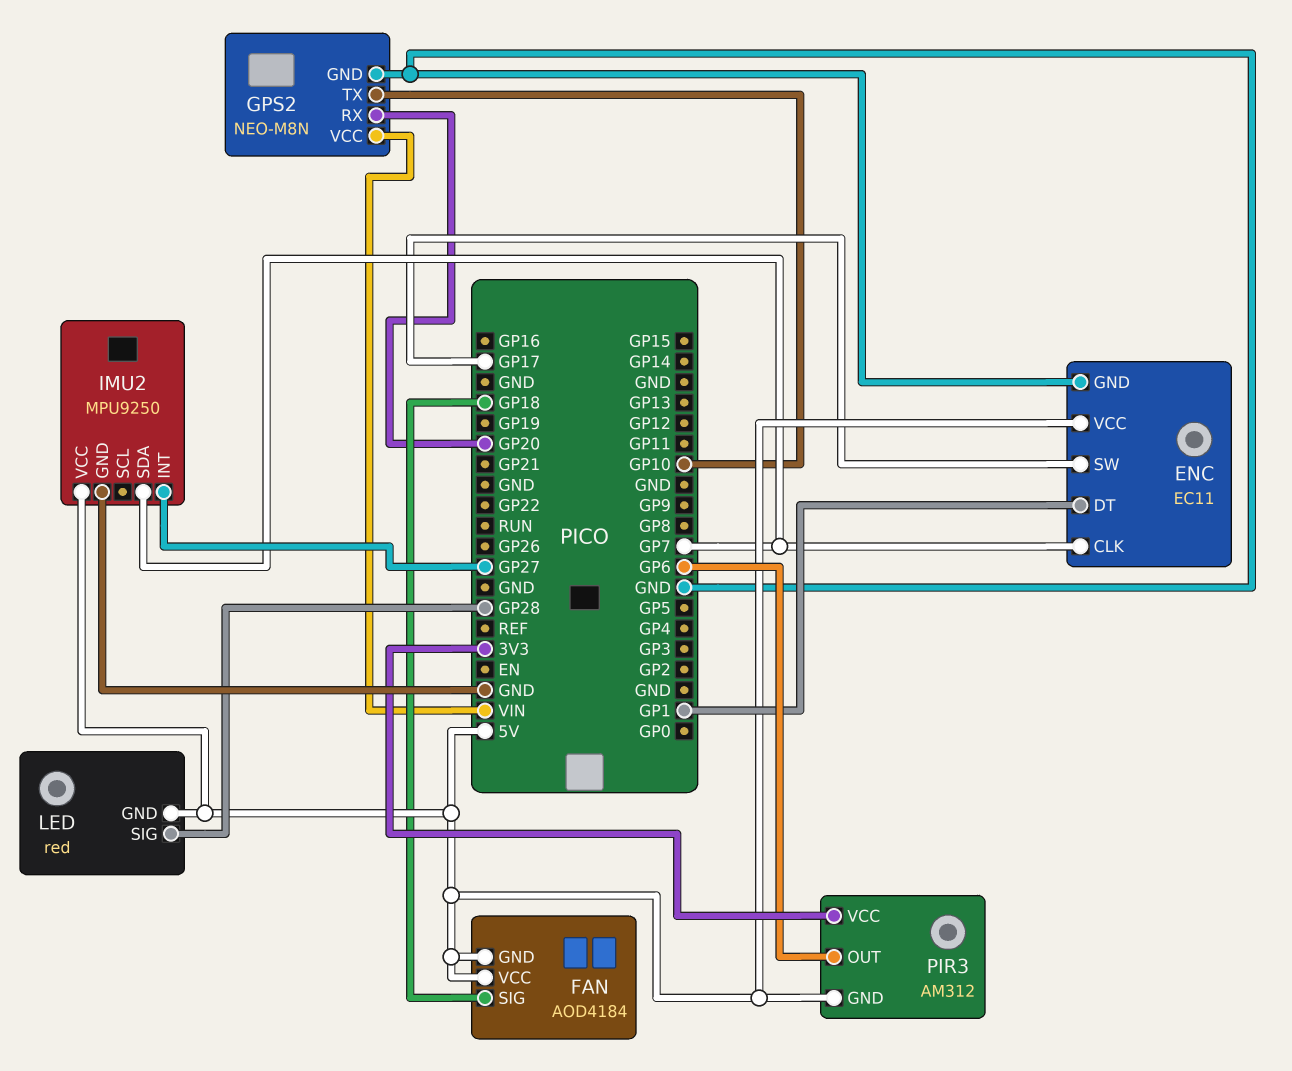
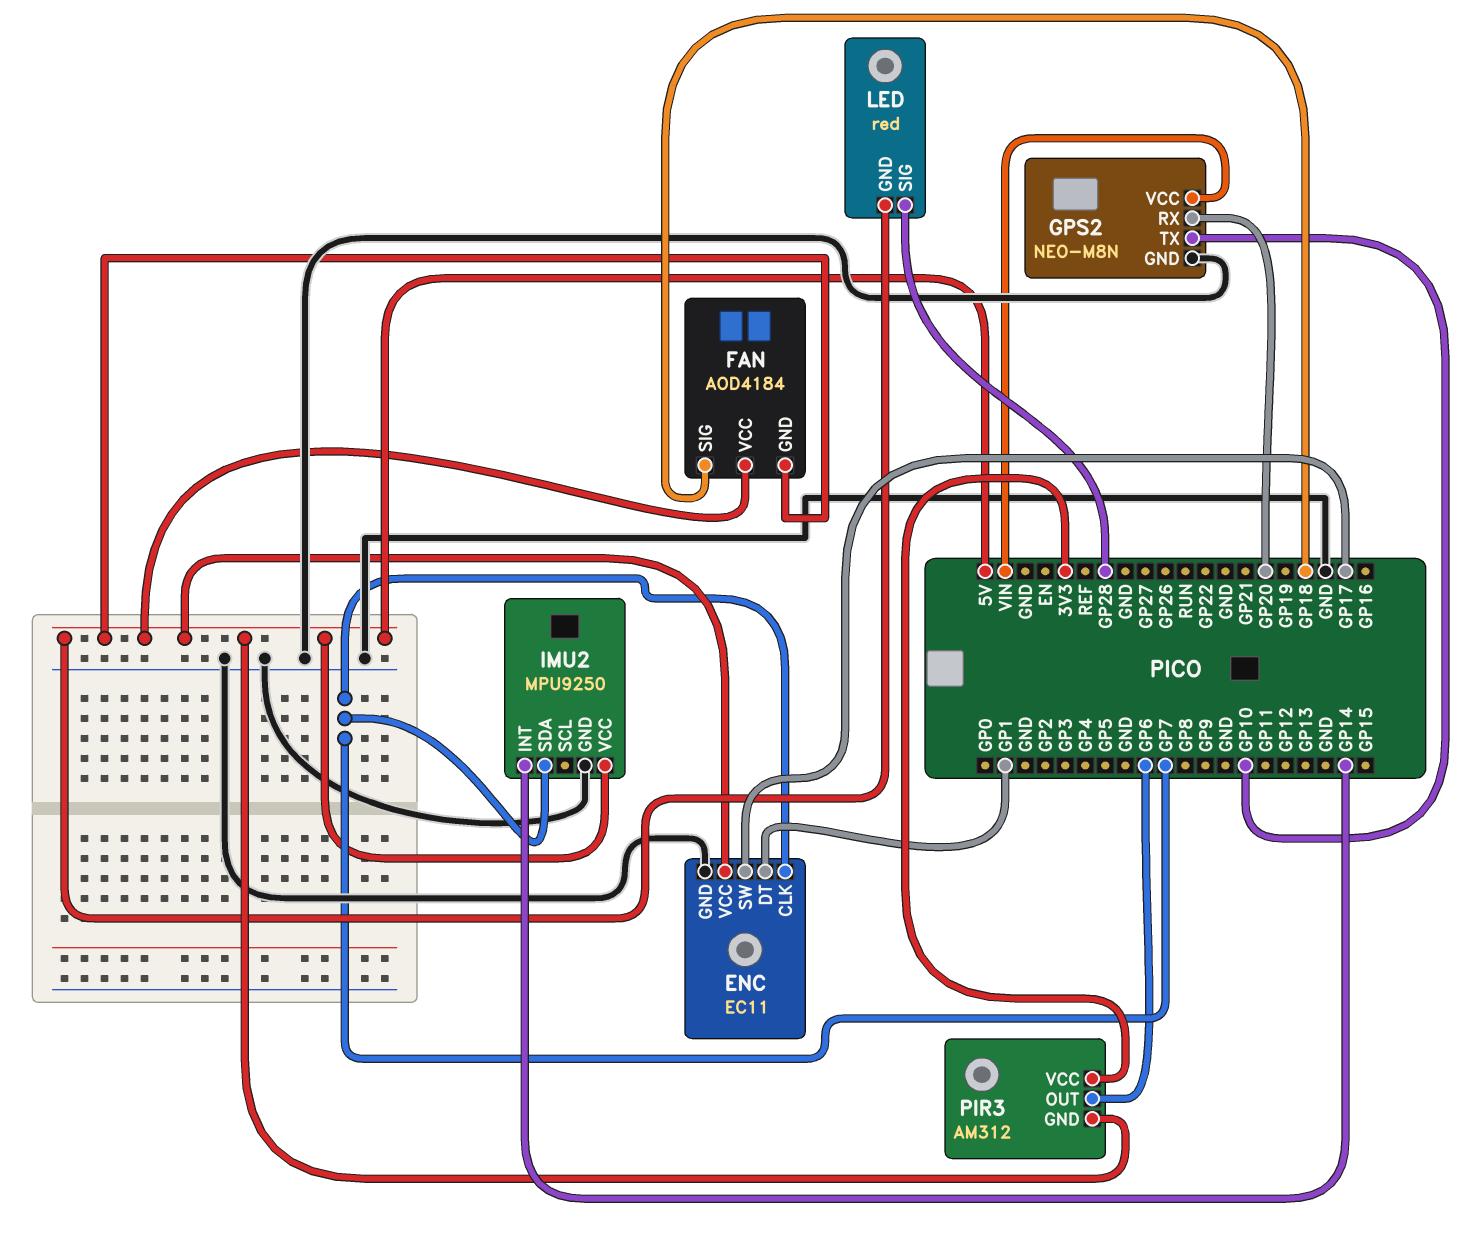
IMU2 pin INT: GP27 -> GP14

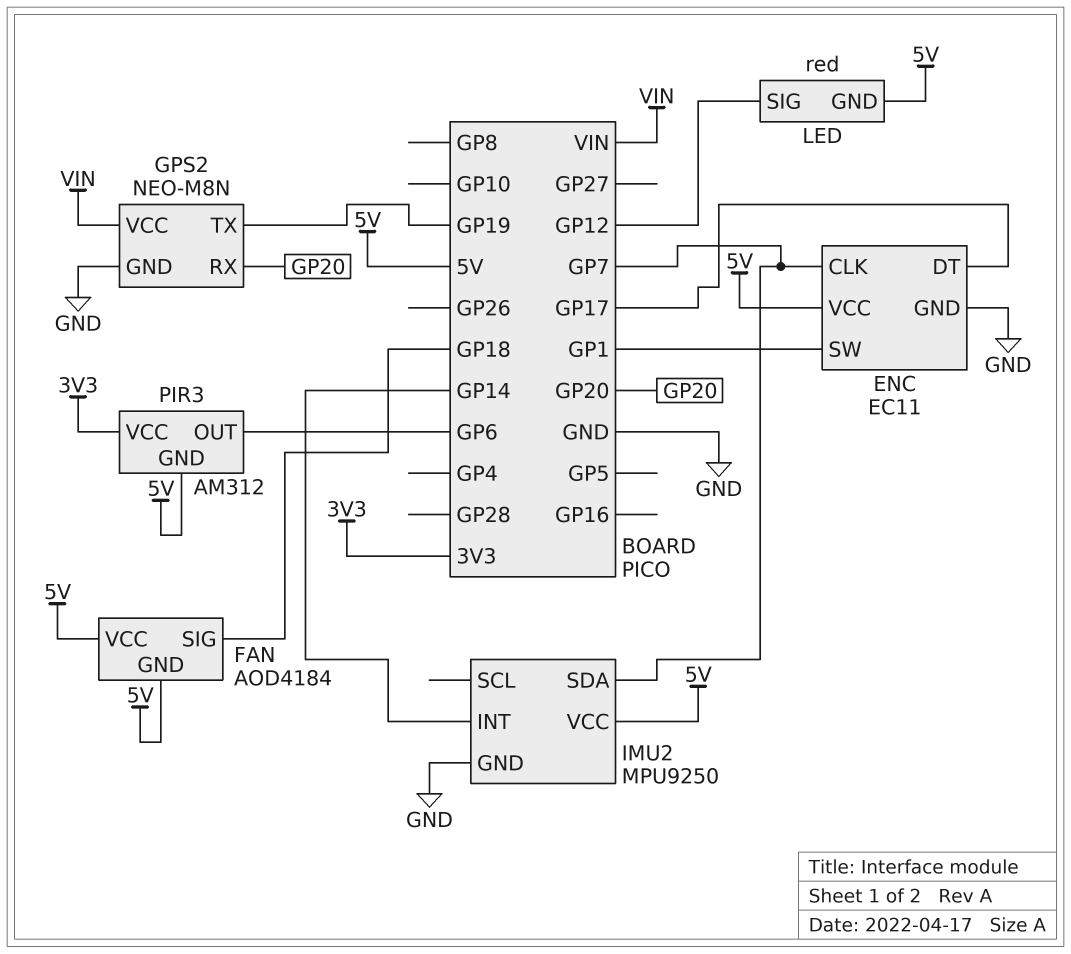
ENC pin DT: GP1 -> GP17
ENC pin SW: GP17 -> GP1
GPS2 pin TX: GP10 -> GP19
LED pin SIG: GP28 -> GP12

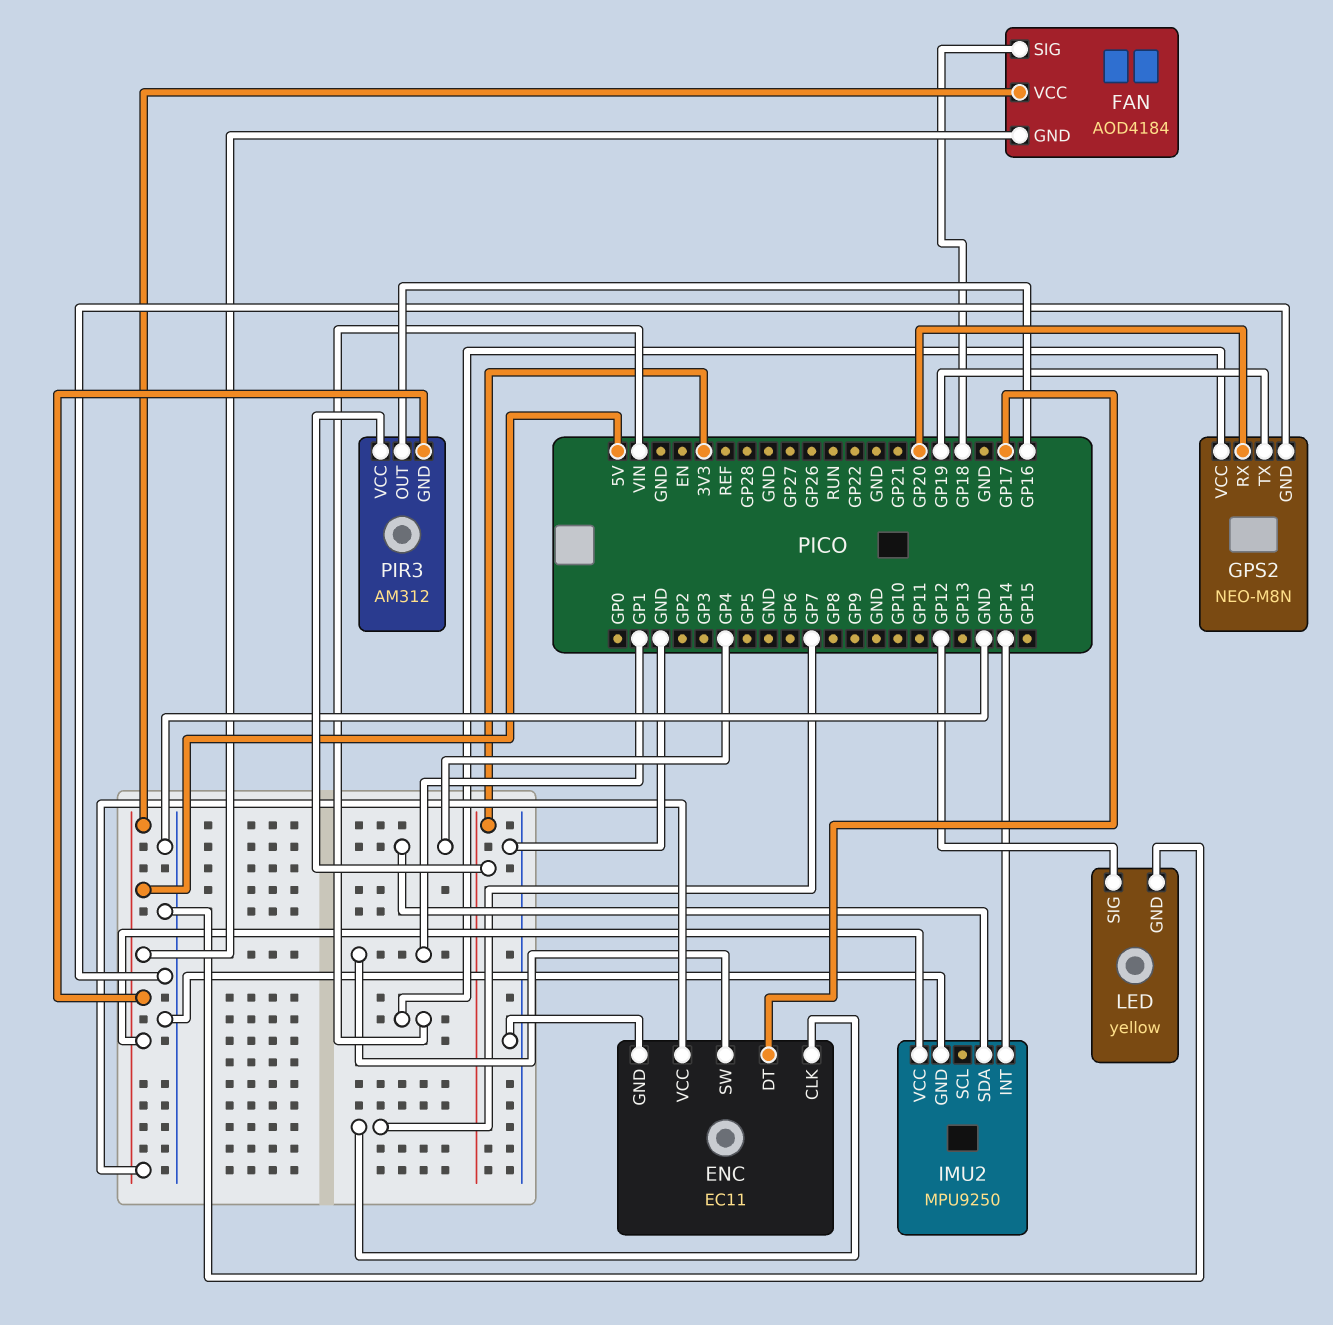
IMU2 pin SDA: GP7 -> GP4
LED: red -> yellow
LED pin GND: 5V -> GND
PIR3 pin OUT: GP6 -> GP16

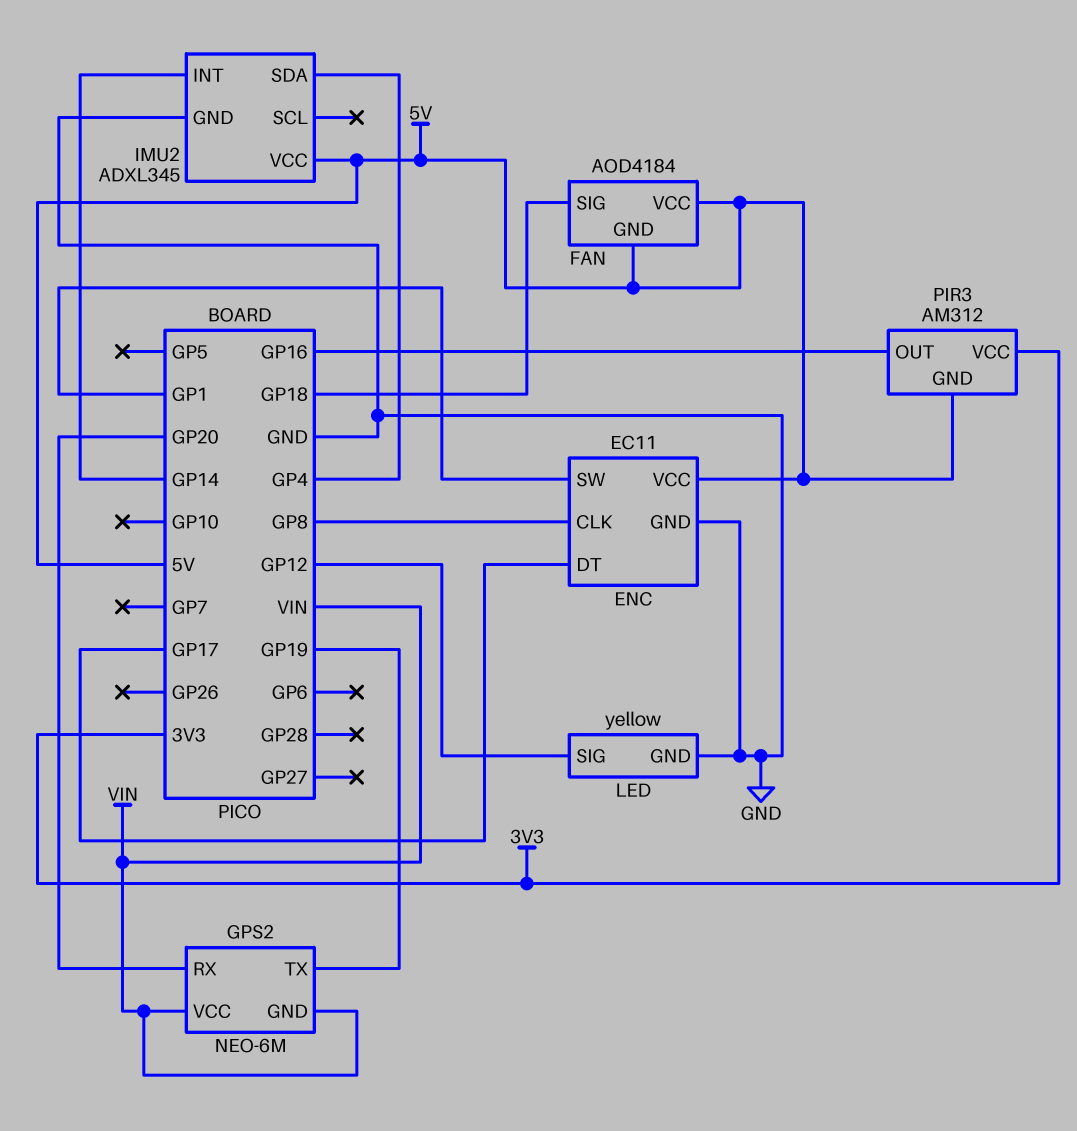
ENC pin CLK: GP7 -> GP8
GPS2: NEO-M8N -> NEO-6M
GPS2 pin GND: GND -> VIN
IMU2: MPU9250 -> ADXL345

